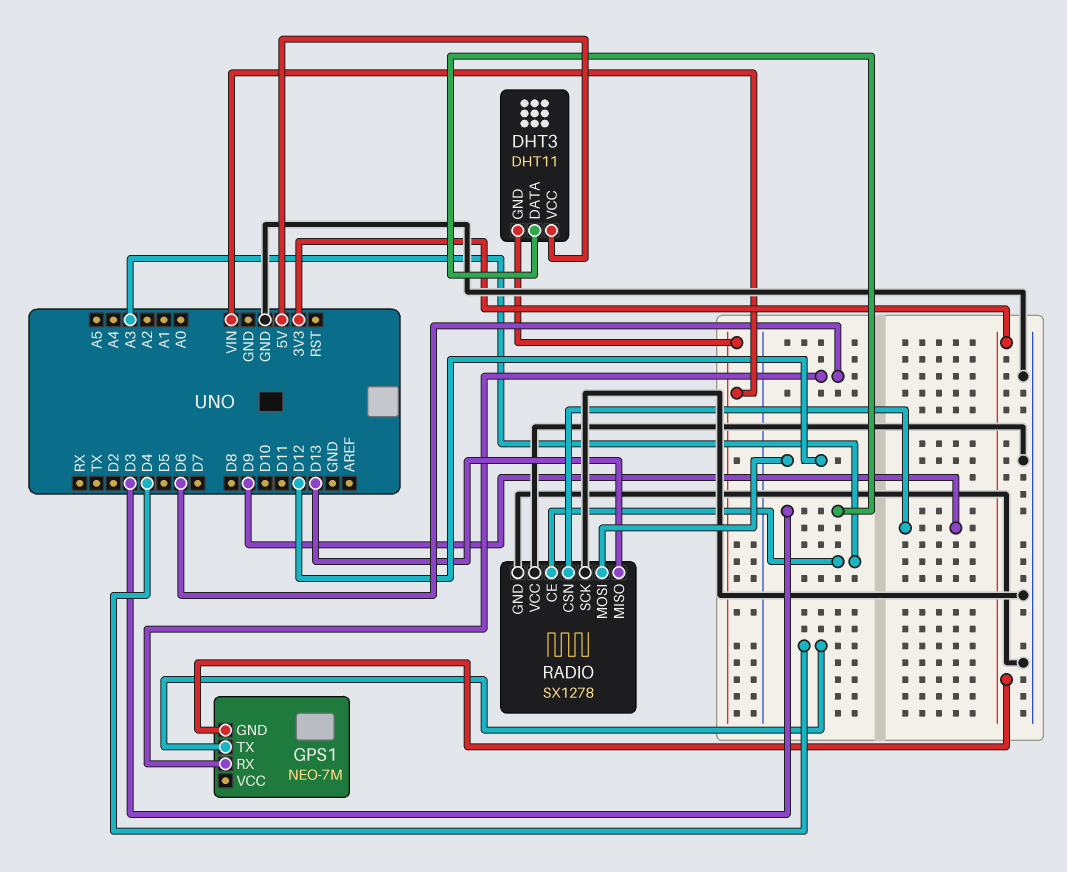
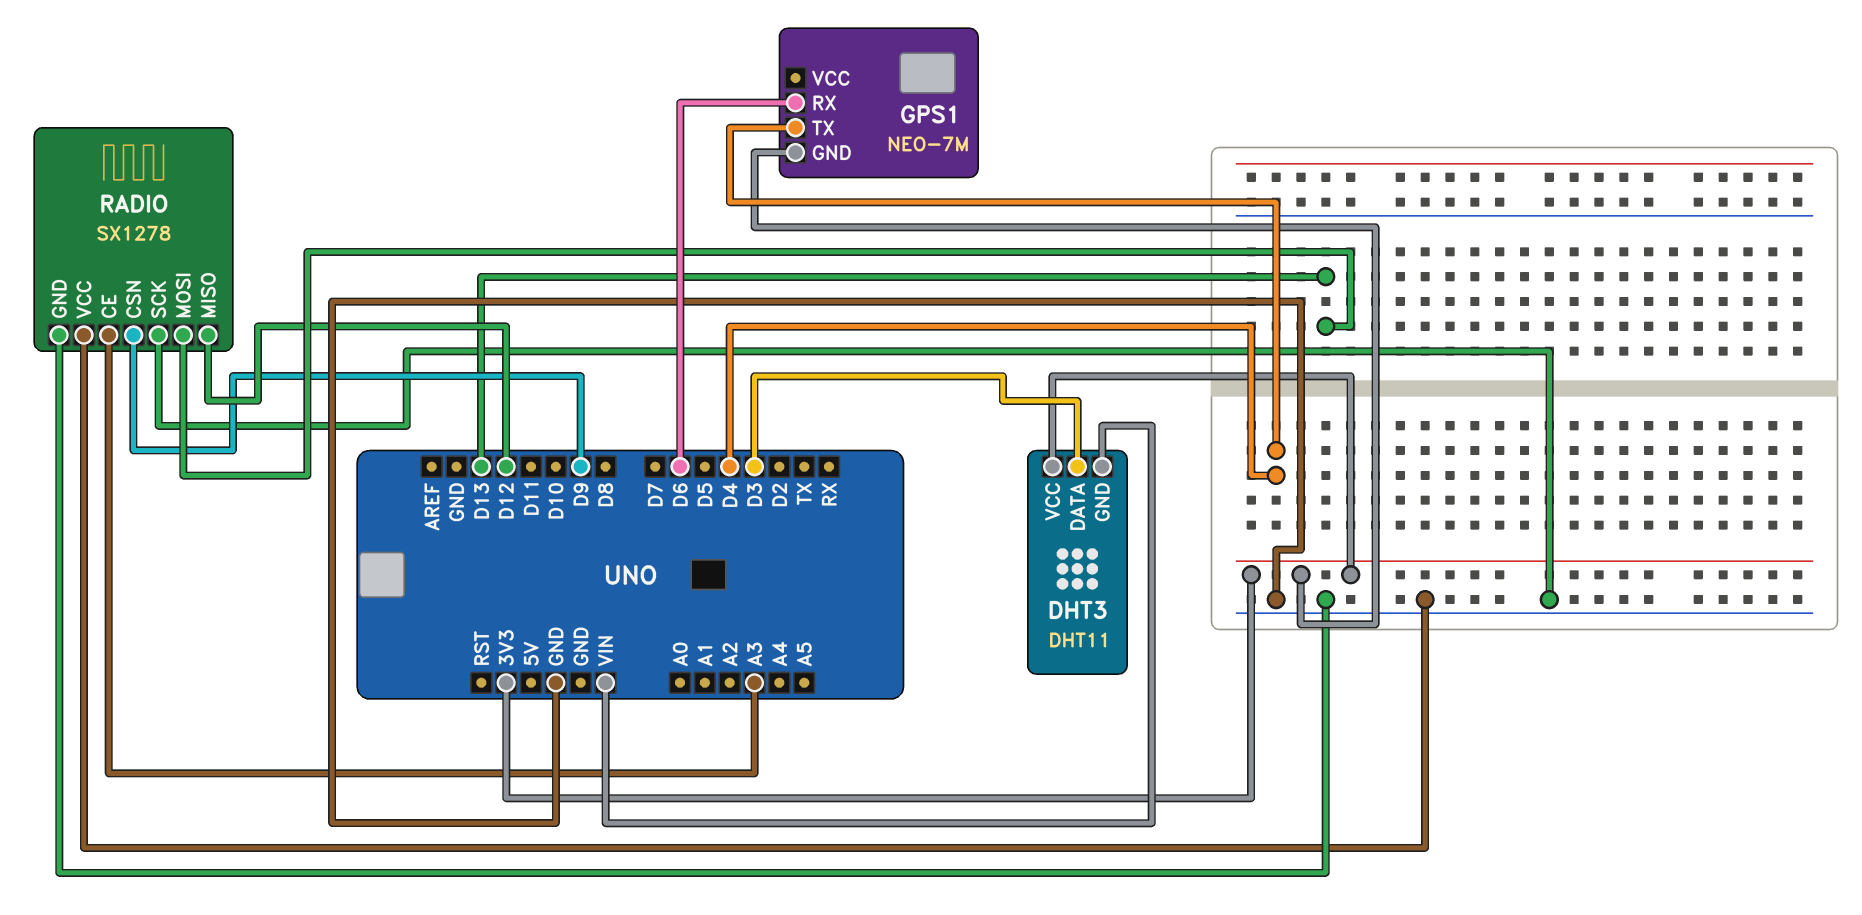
DHT3 pin VCC: 5V -> 3V3
RADIO pin MISO: D13 -> D12
RADIO pin MOSI: D12 -> D13

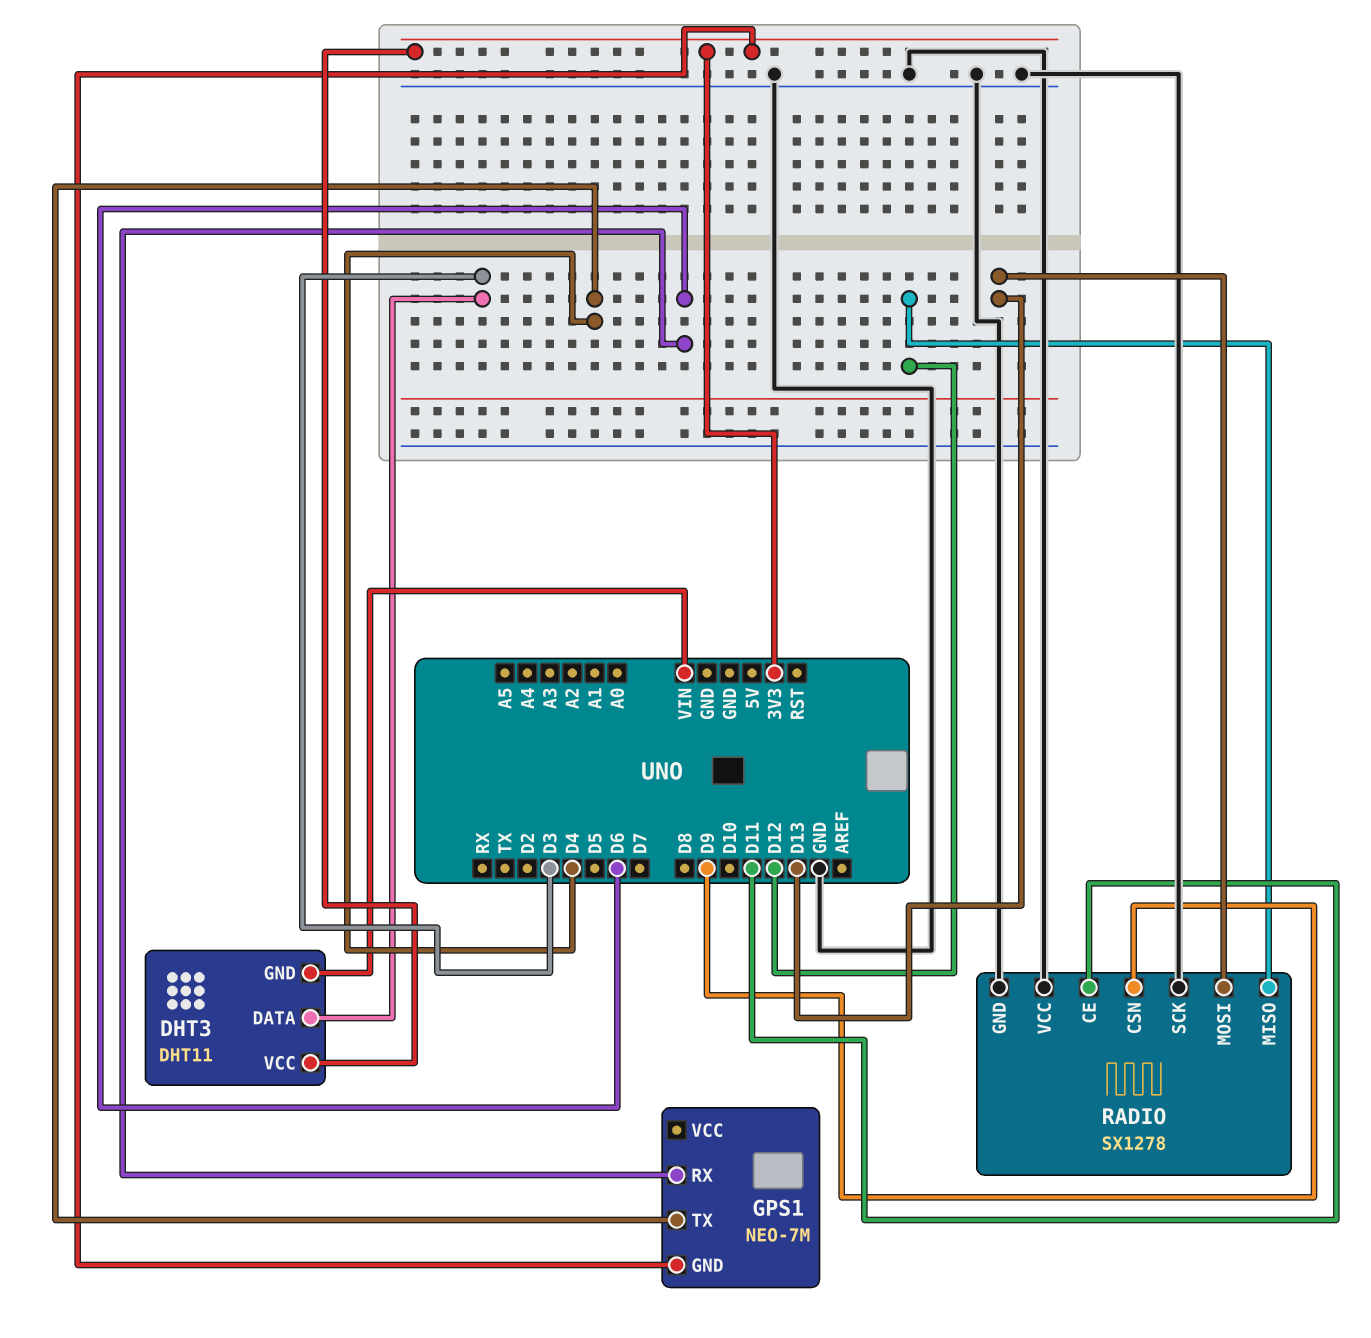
RADIO pin CE: A3 -> D11

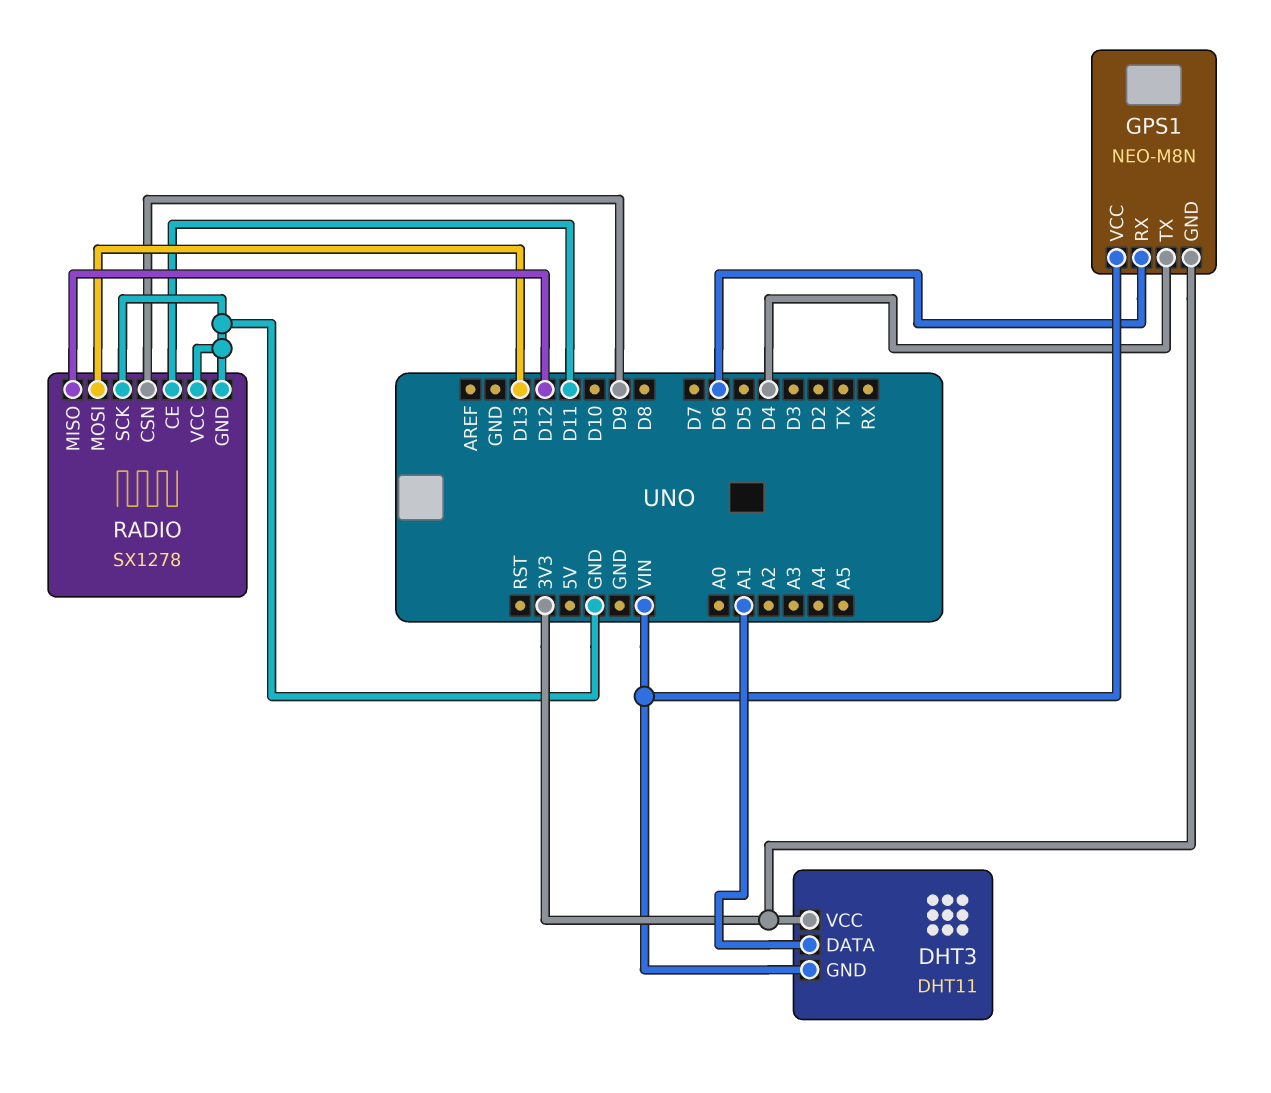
DHT3 pin DATA: D3 -> A1
GPS1: NEO-7M -> NEO-M8N
GPS1 pin VCC: none -> VIN

